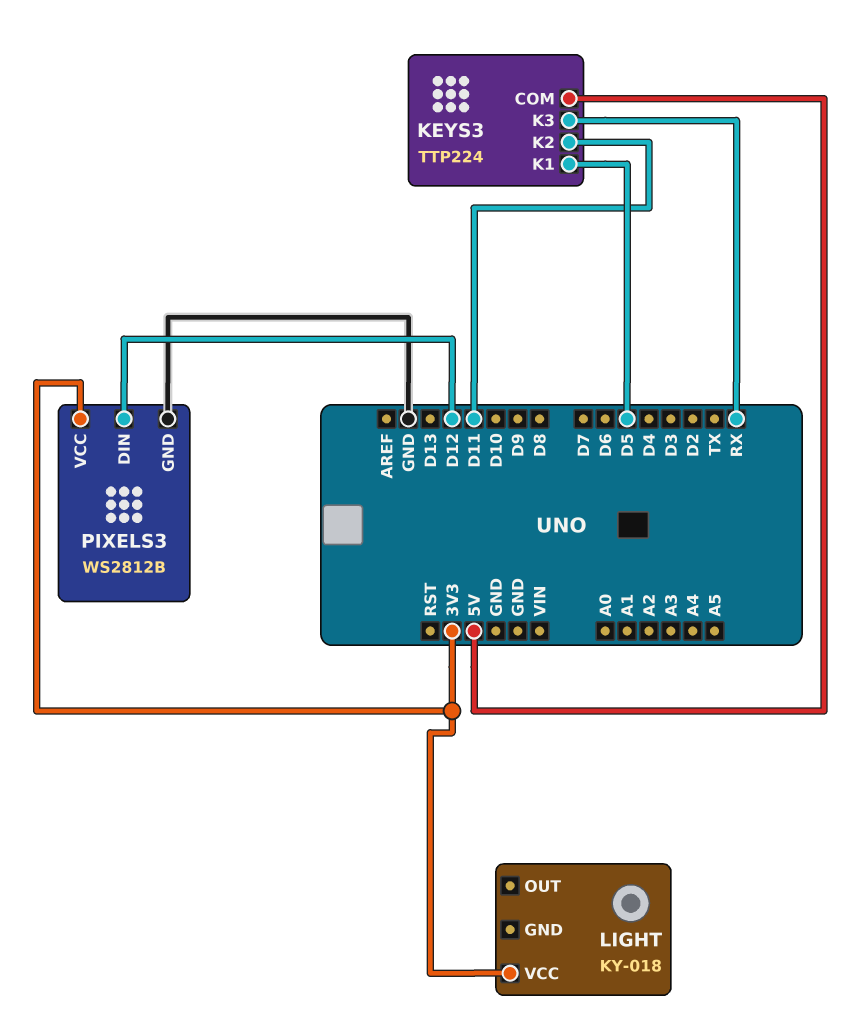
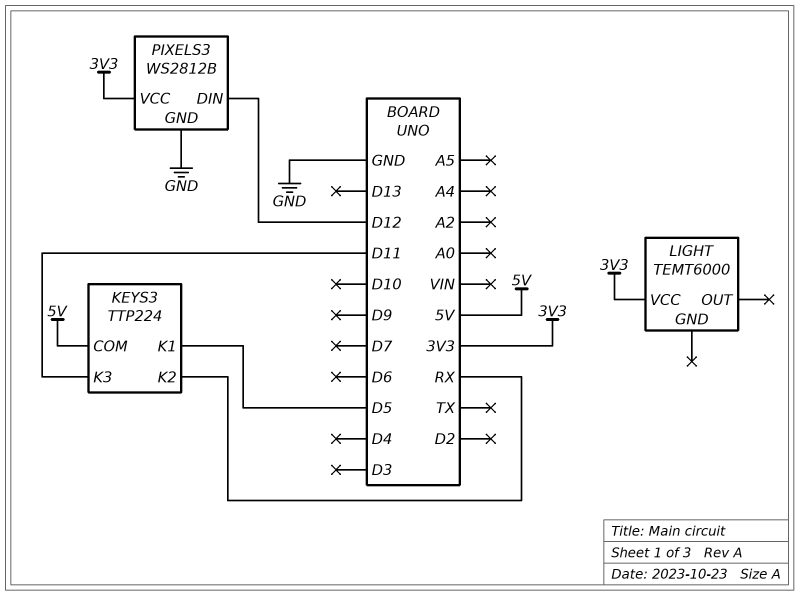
KEYS3 pin K2: D11 -> RX
KEYS3 pin K3: RX -> D11
LIGHT: KY-018 -> TEMT6000

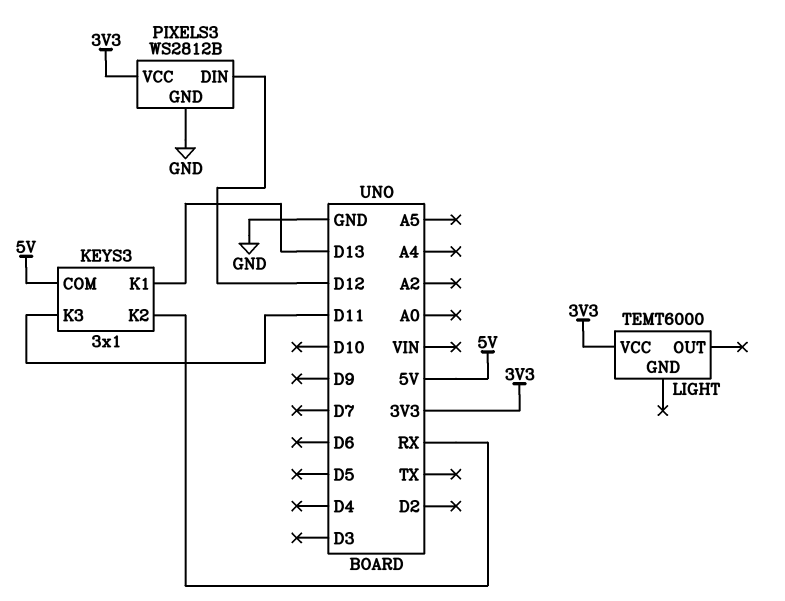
KEYS3: TTP224 -> 3x1
KEYS3 pin K1: D5 -> D13

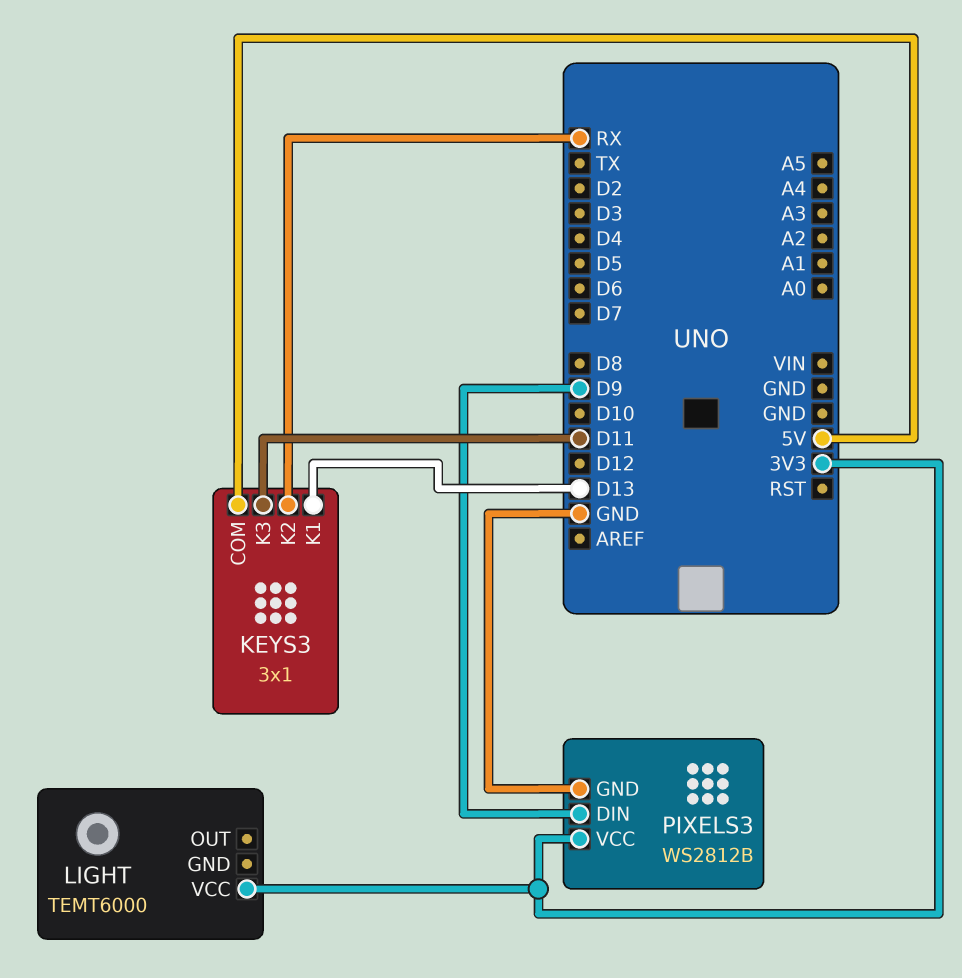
PIXELS3 pin DIN: D12 -> D9

